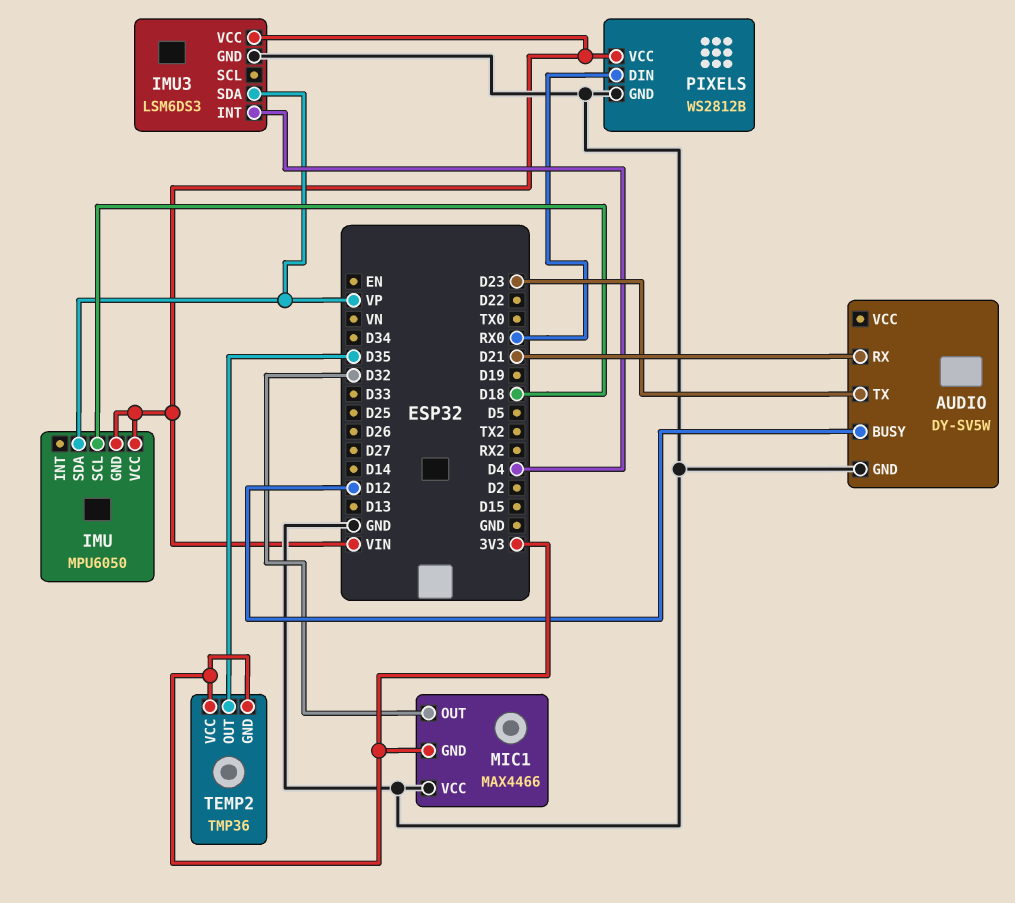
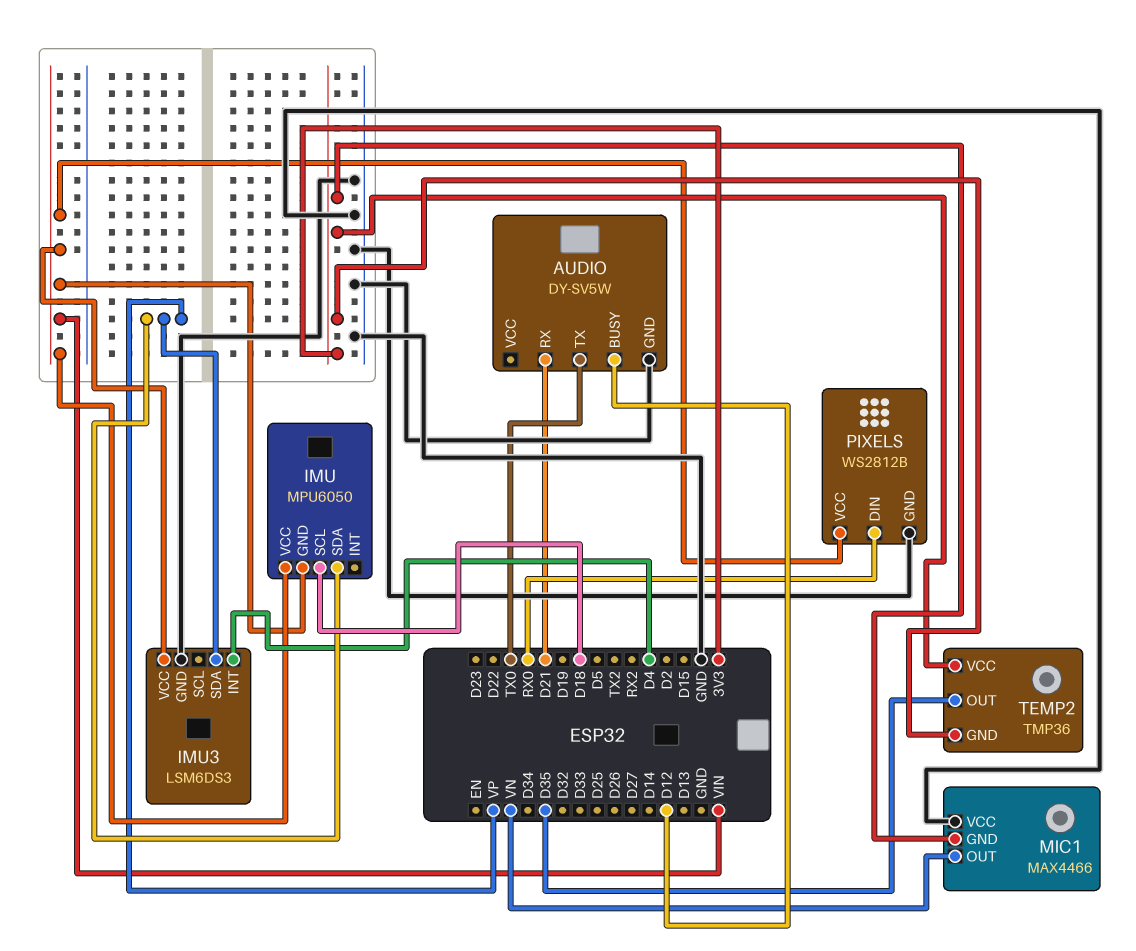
AUDIO pin TX: D23 -> TX0
MIC1 pin OUT: D32 -> VN

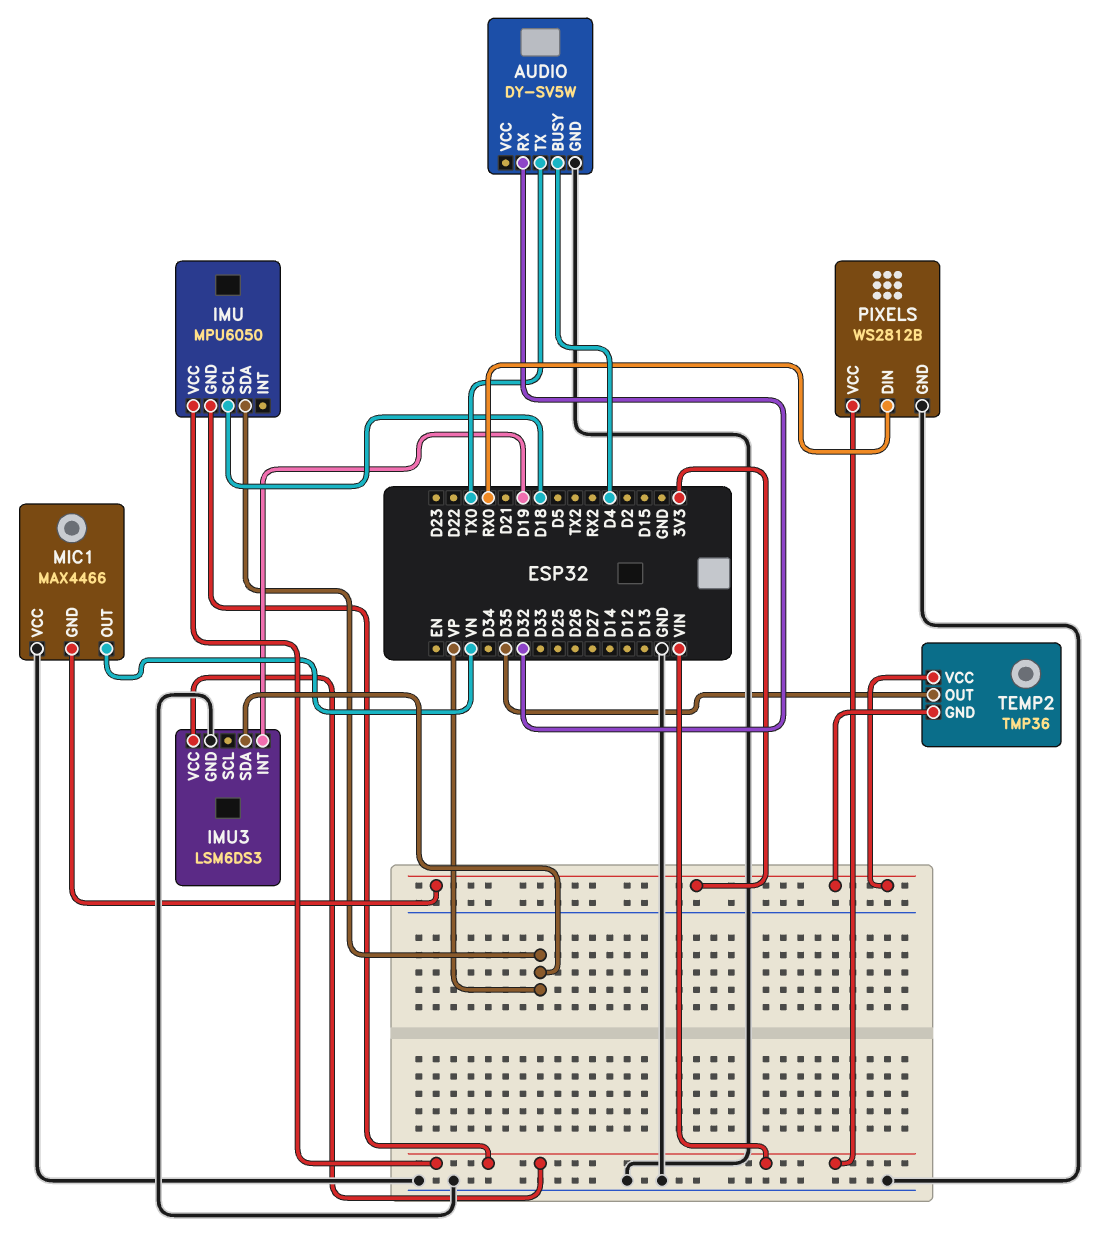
AUDIO pin BUSY: D12 -> D4
AUDIO pin RX: D21 -> D32
IMU3 pin INT: D4 -> D19

